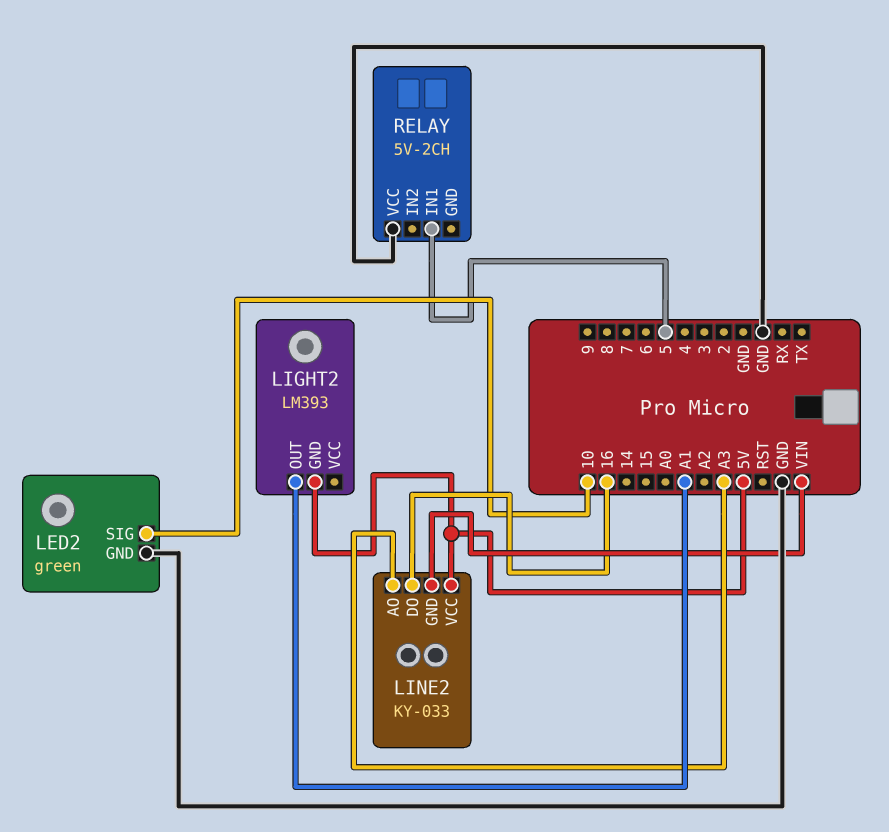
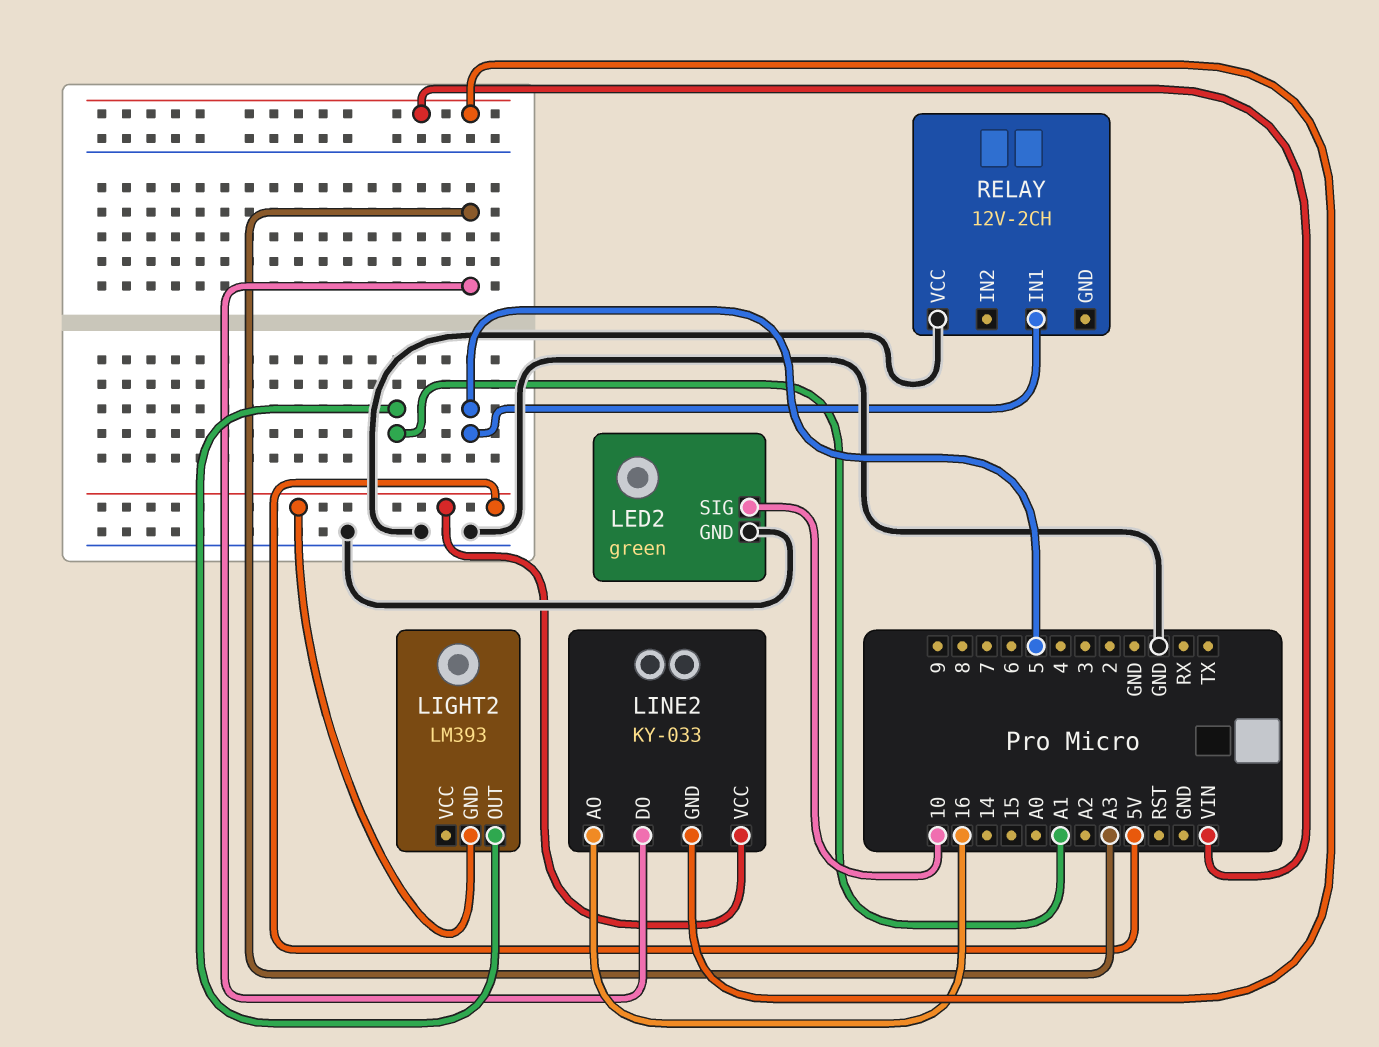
LINE2 pin AO: A3 -> 16
LINE2 pin DO: 16 -> A3
RELAY: 5V-2CH -> 12V-2CH

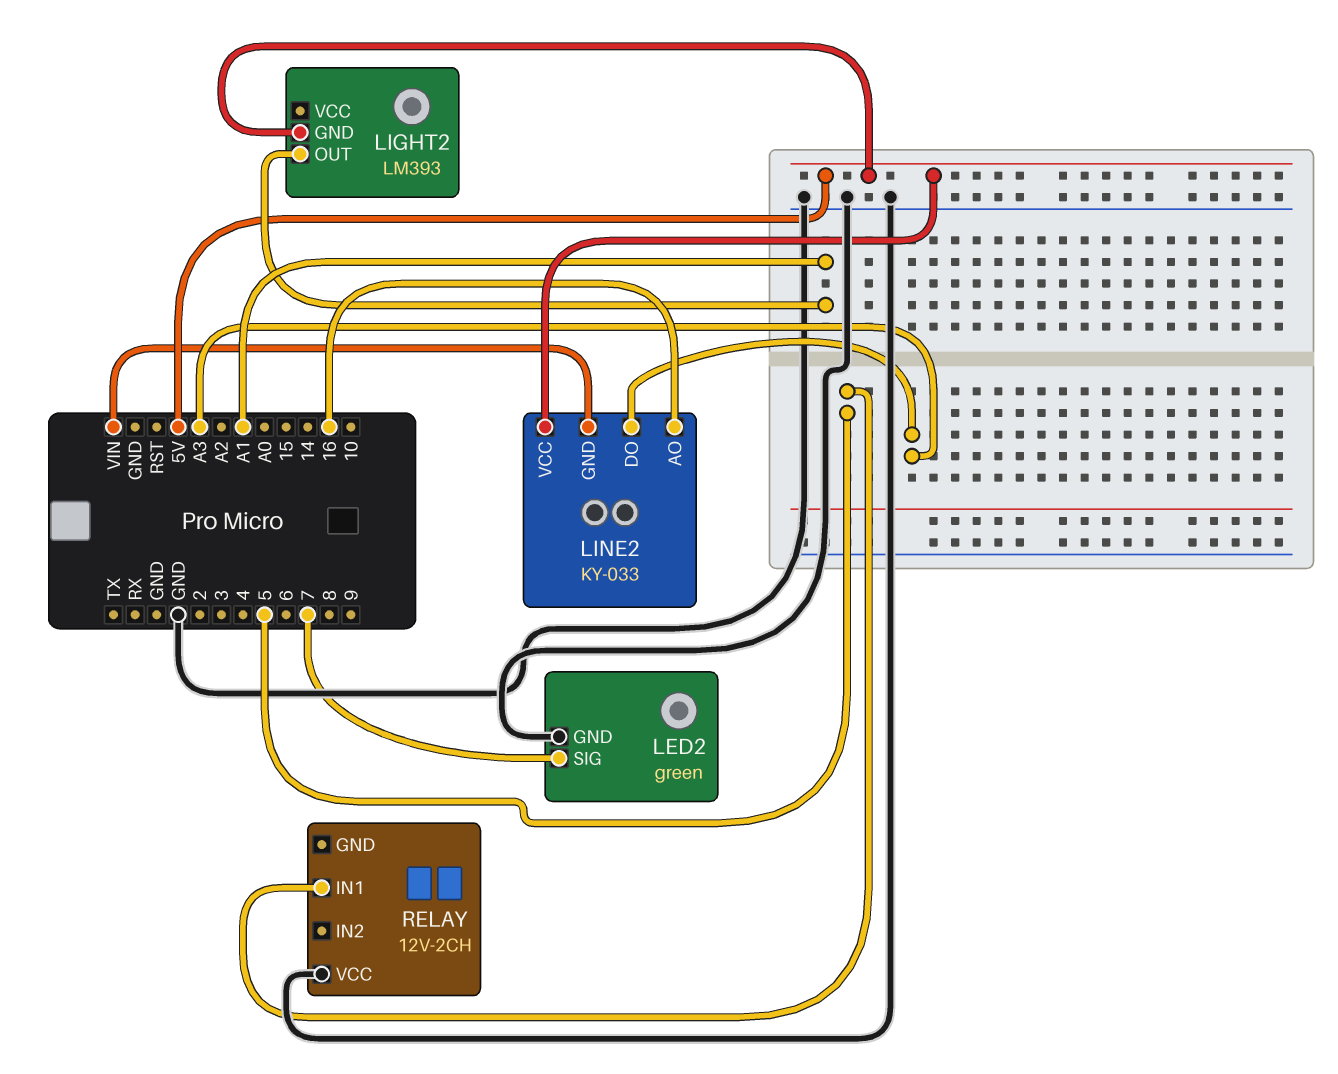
LED2 pin SIG: 10 -> 7

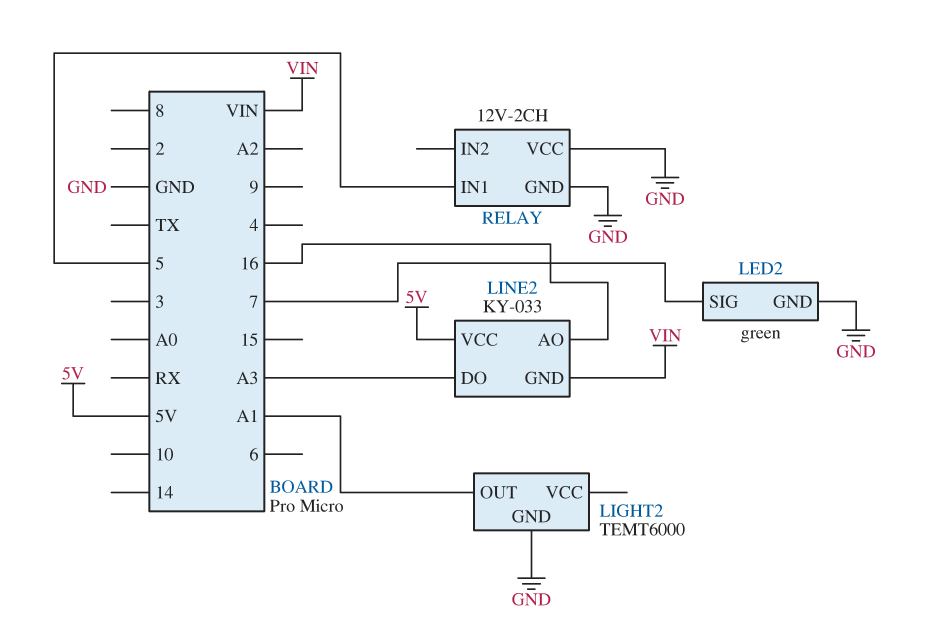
LIGHT2: LM393 -> TEMT6000
LIGHT2 pin GND: 5V -> GND
RELAY pin GND: none -> GND

